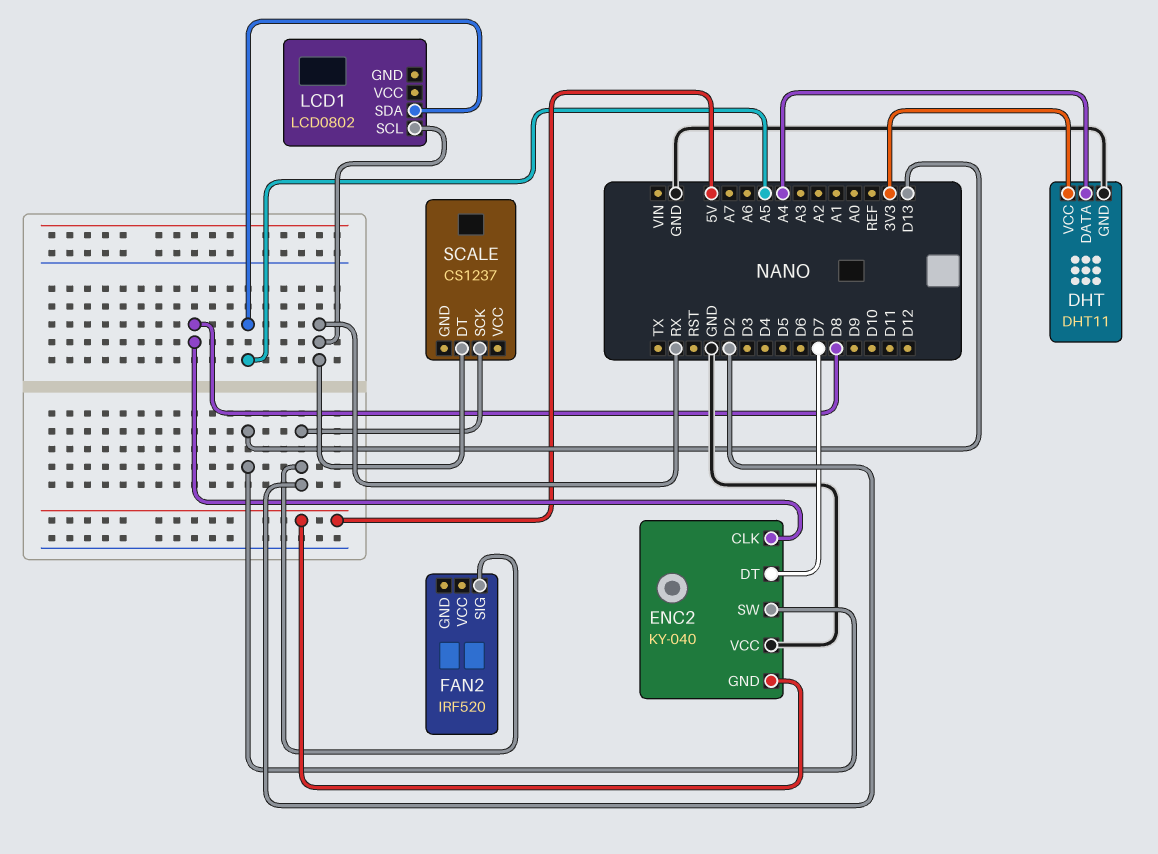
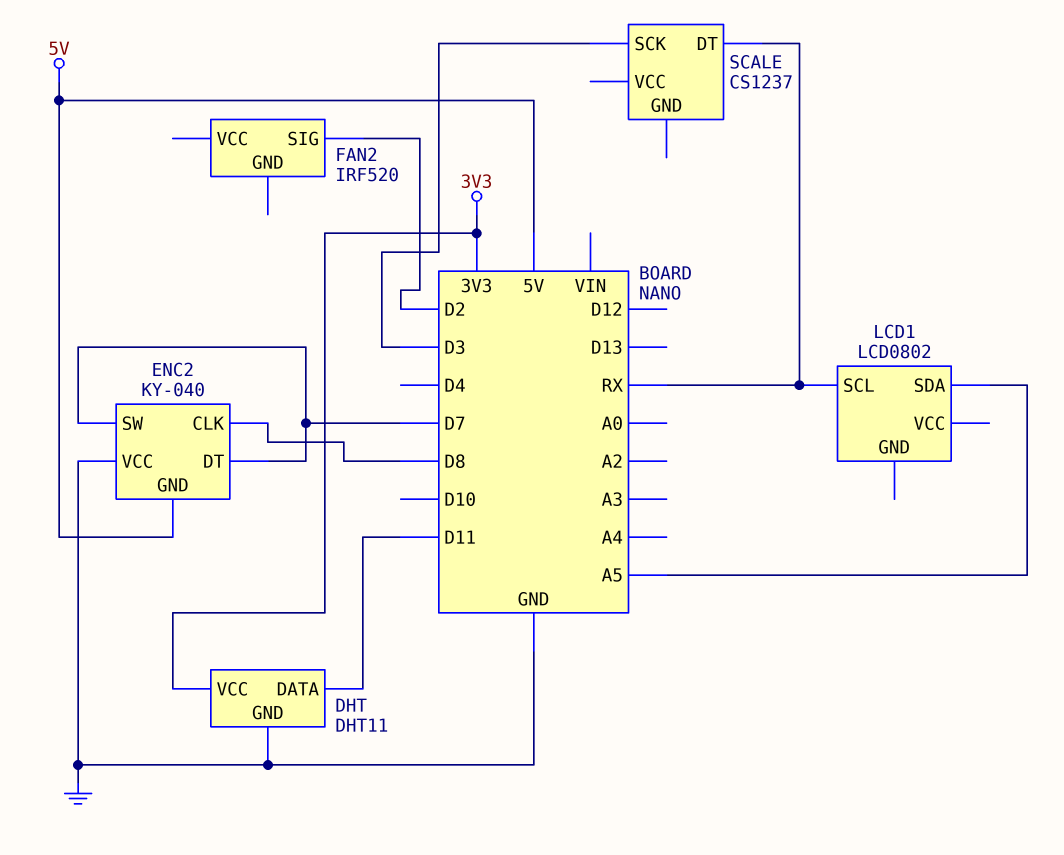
DHT pin DATA: A4 -> D11
ENC2 pin SW: D13 -> D7
SCALE pin SCK: D2 -> D3

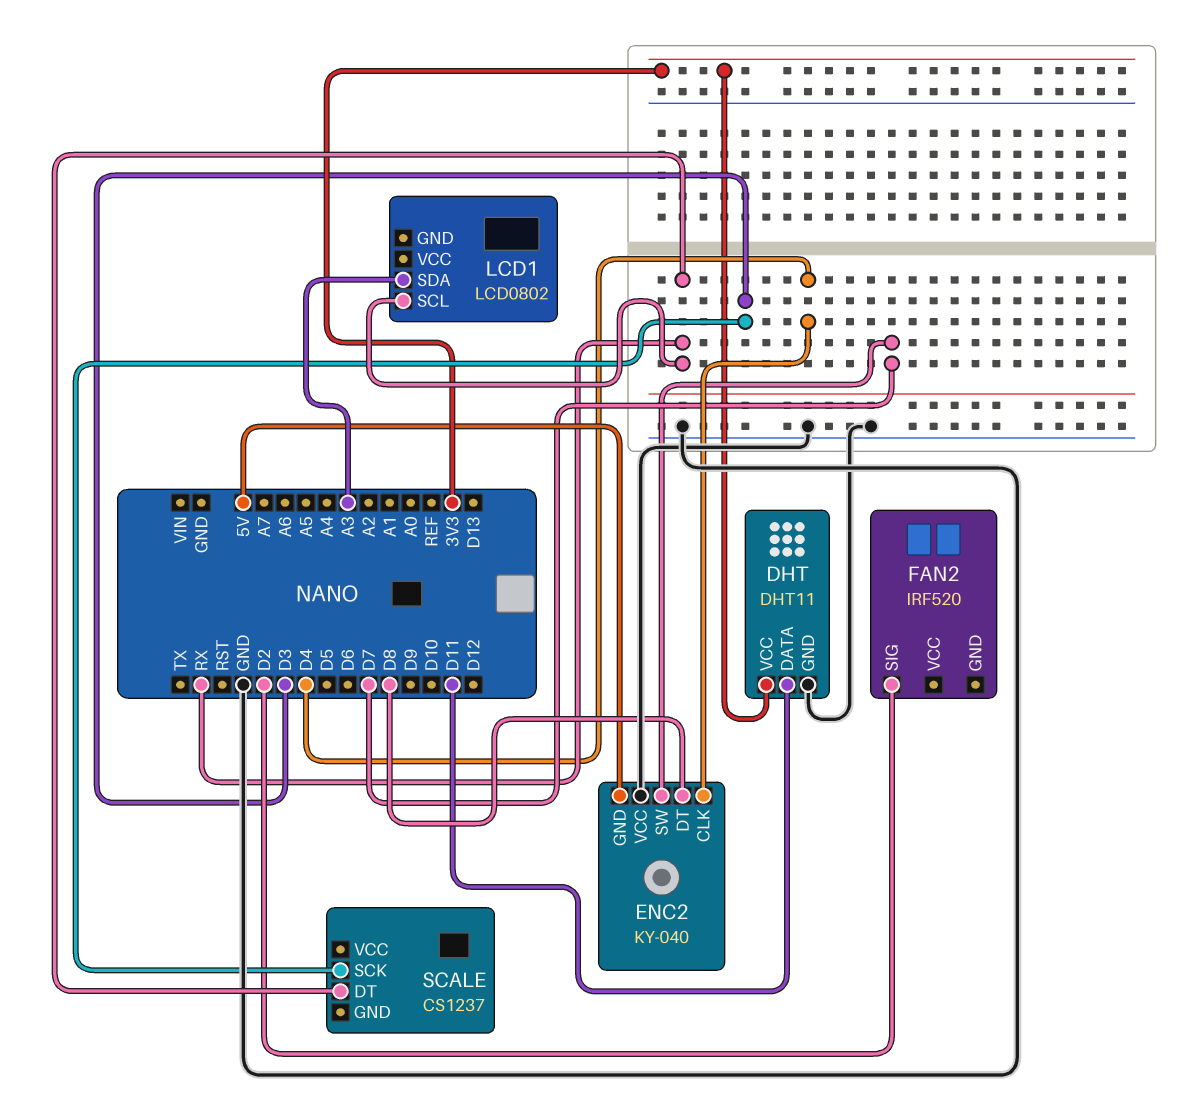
ENC2 pin CLK: D8 -> D4
ENC2 pin DT: D7 -> D8
LCD1 pin SDA: A5 -> A3

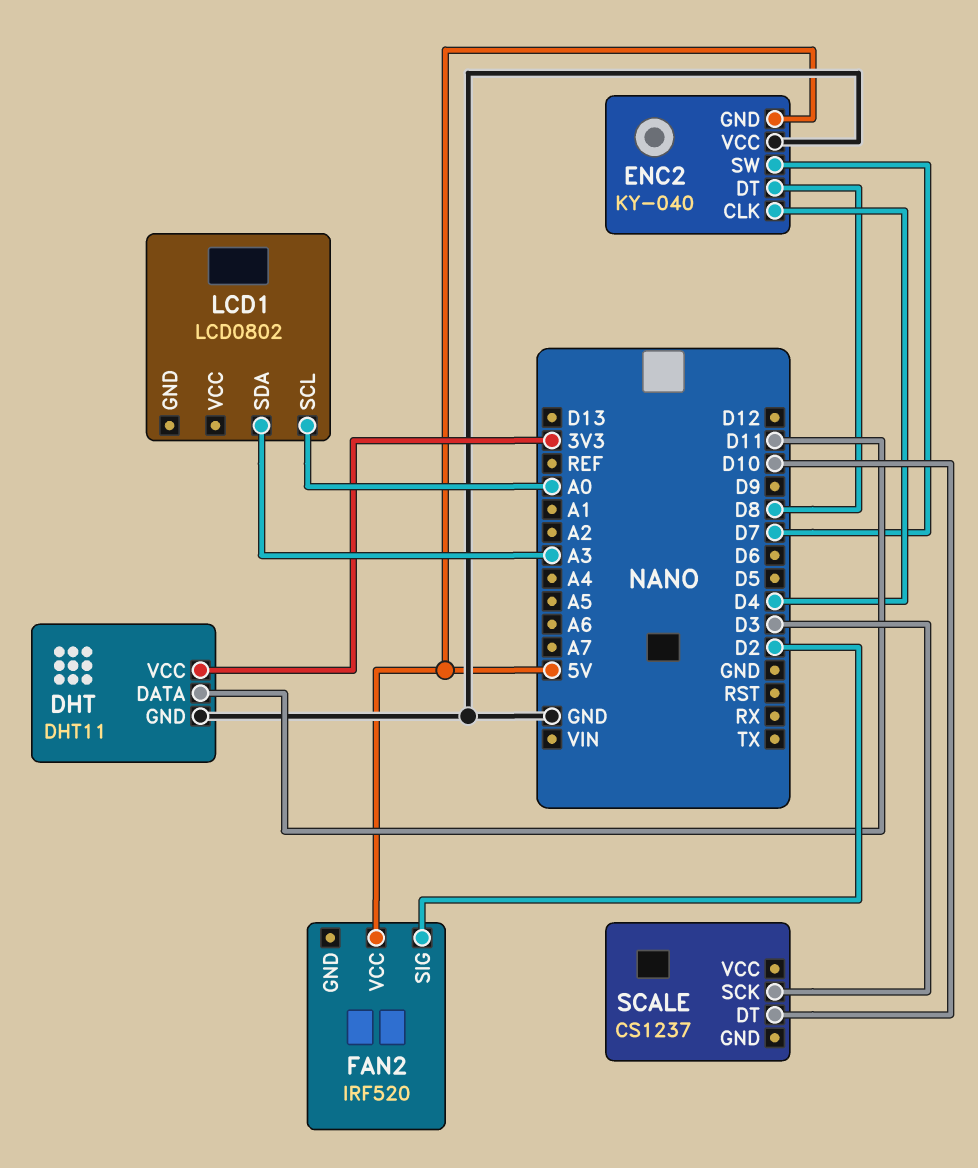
FAN2 pin VCC: none -> 5V
LCD1 pin SCL: RX -> A0
SCALE pin DT: RX -> D10

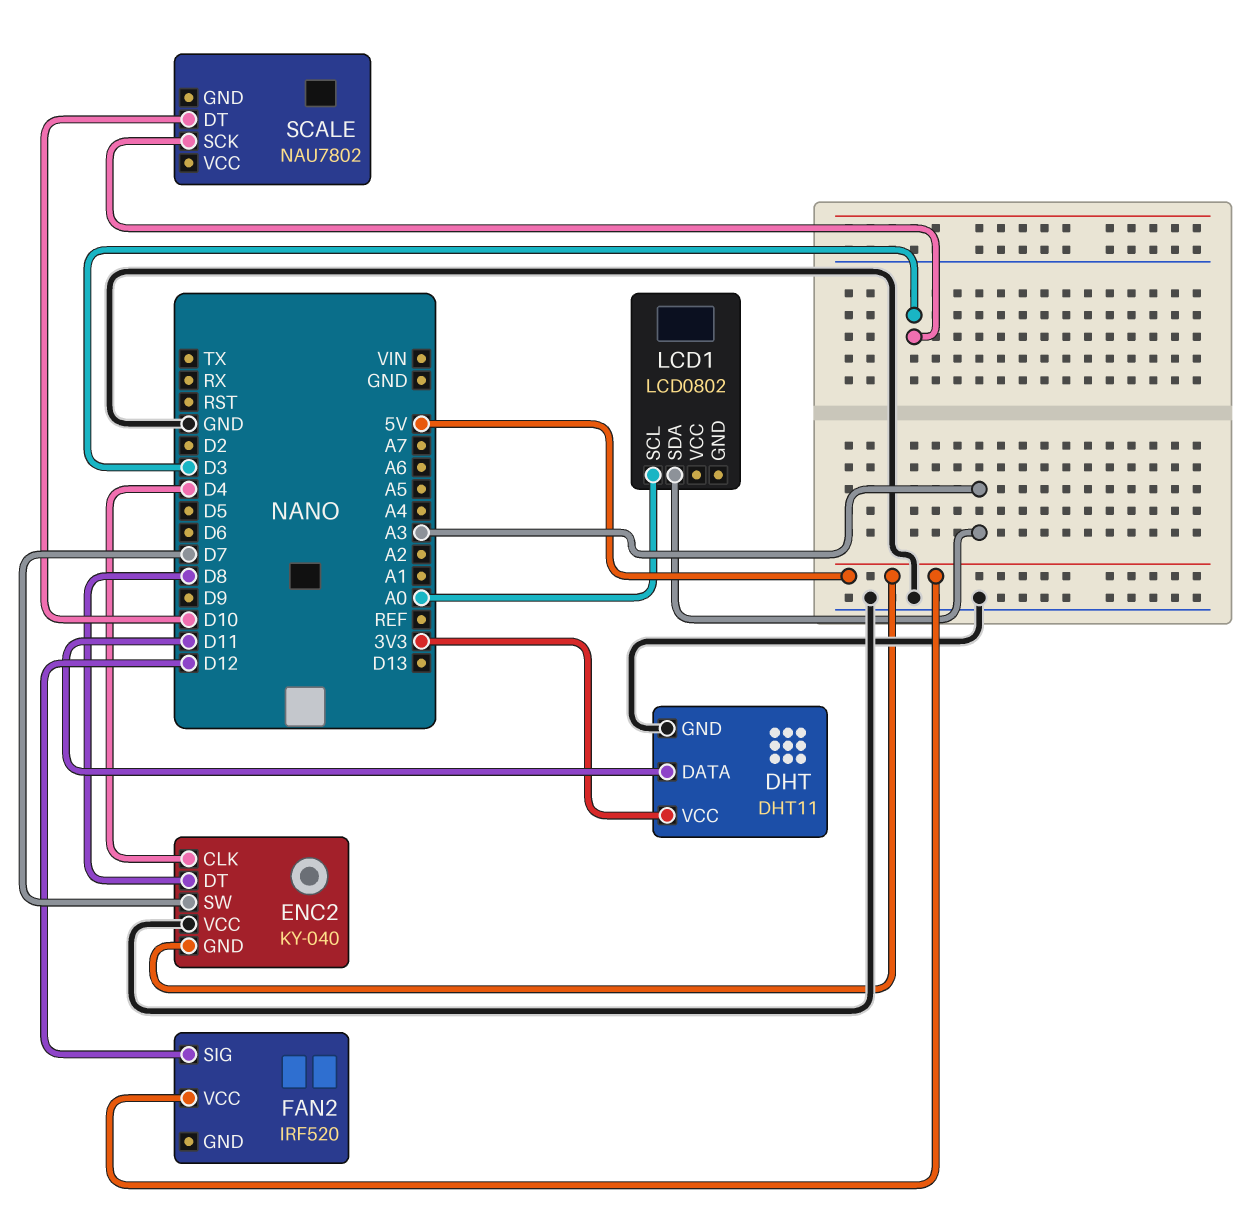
FAN2 pin SIG: D2 -> D12
SCALE: CS1237 -> NAU7802

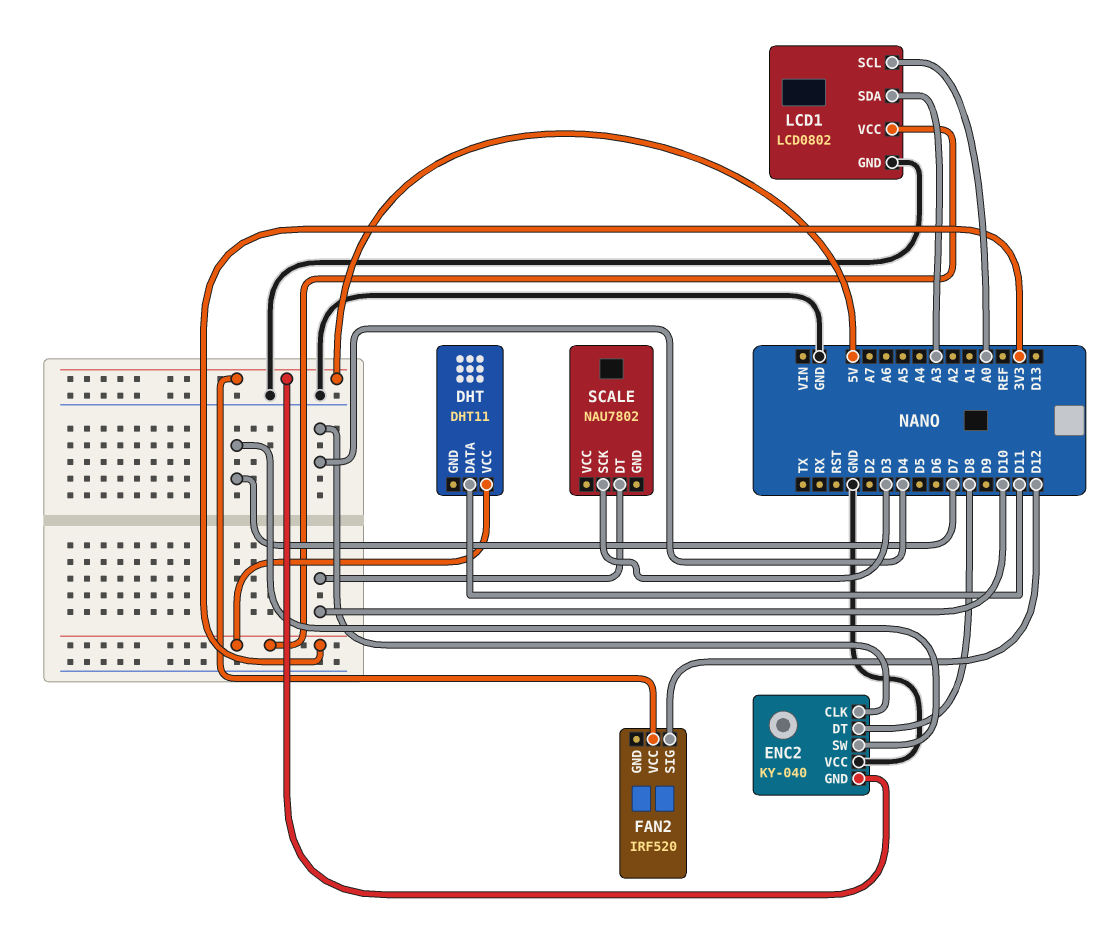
DHT pin GND: GND -> none
LCD1 pin GND: none -> GND
LCD1 pin VCC: none -> 3V3

